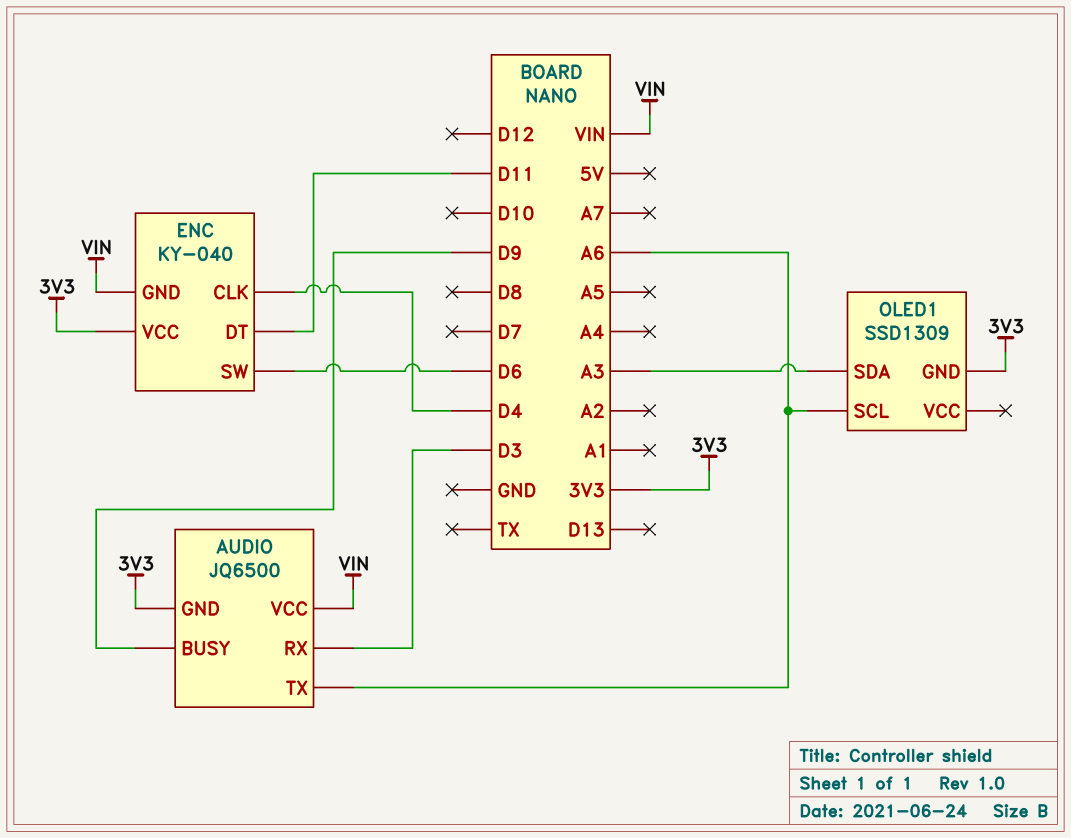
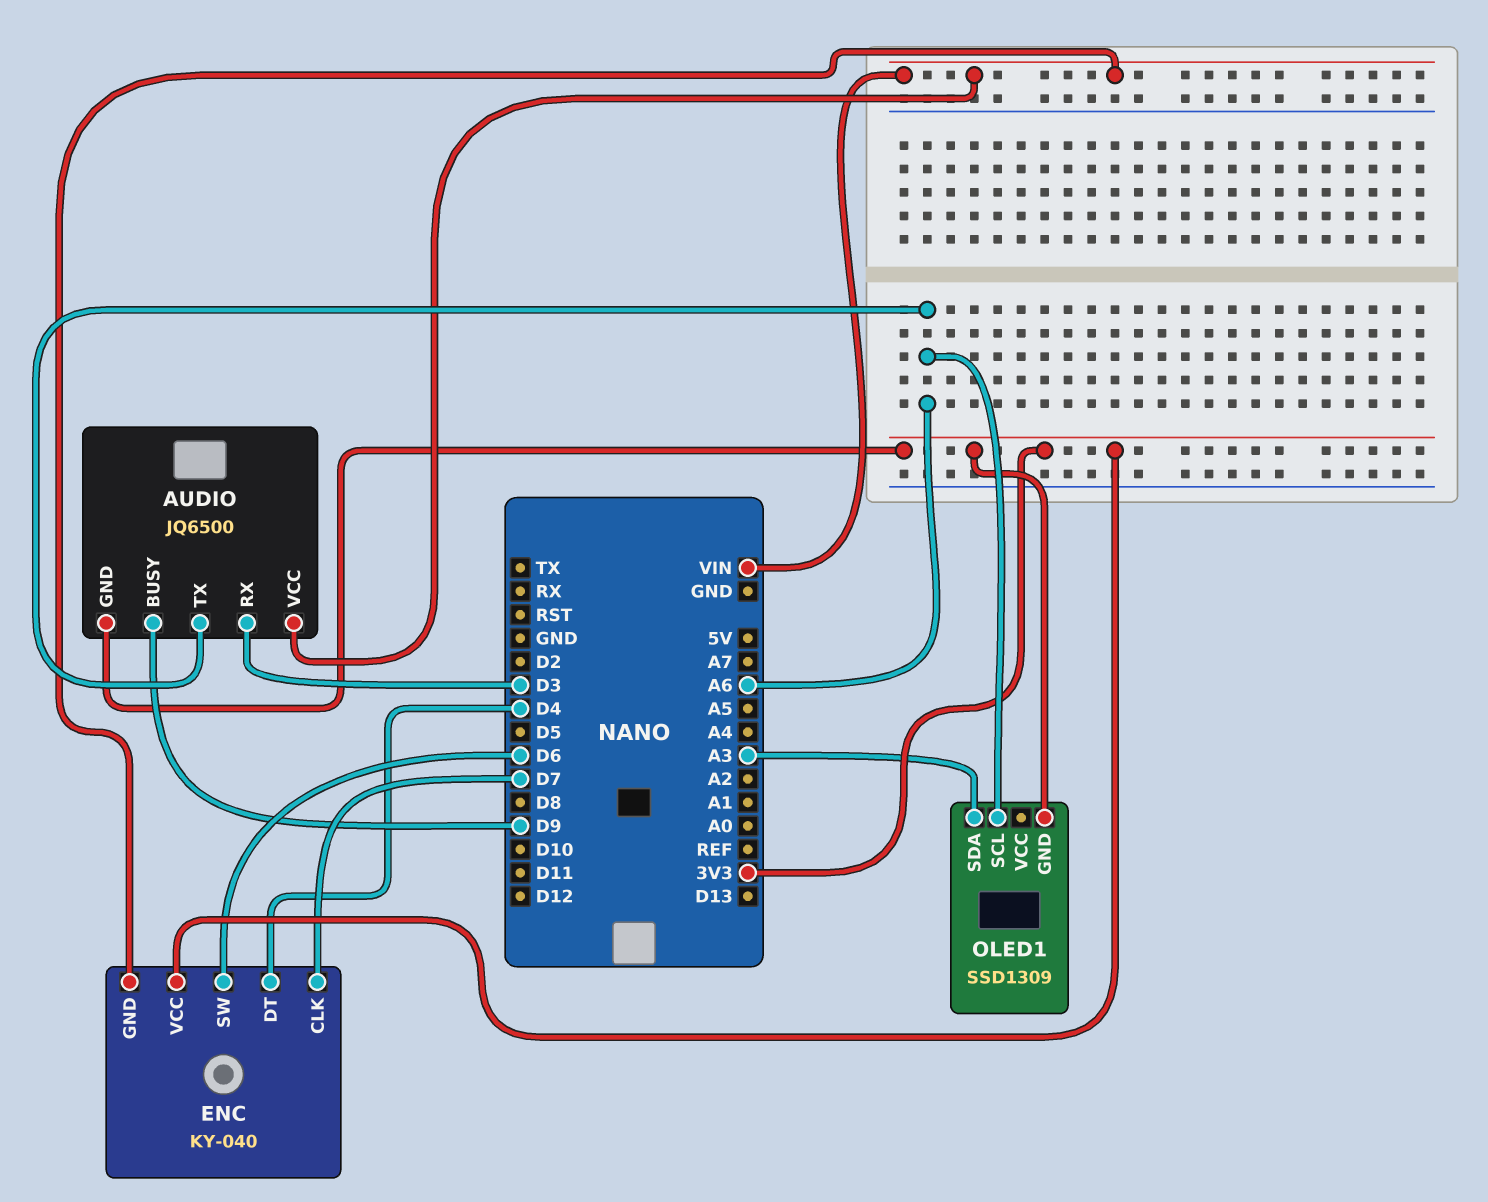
ENC pin CLK: D4 -> D7
ENC pin DT: D11 -> D4

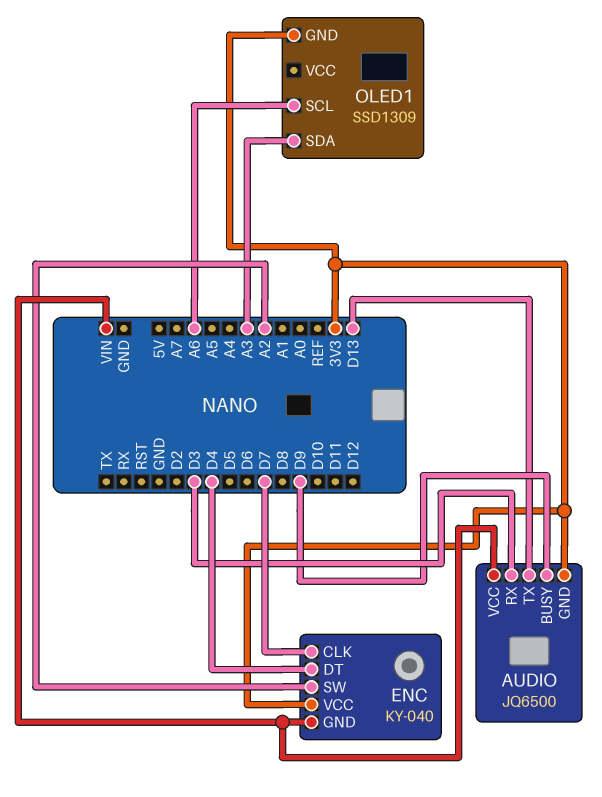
AUDIO pin TX: A6 -> D13
ENC pin SW: D6 -> A2

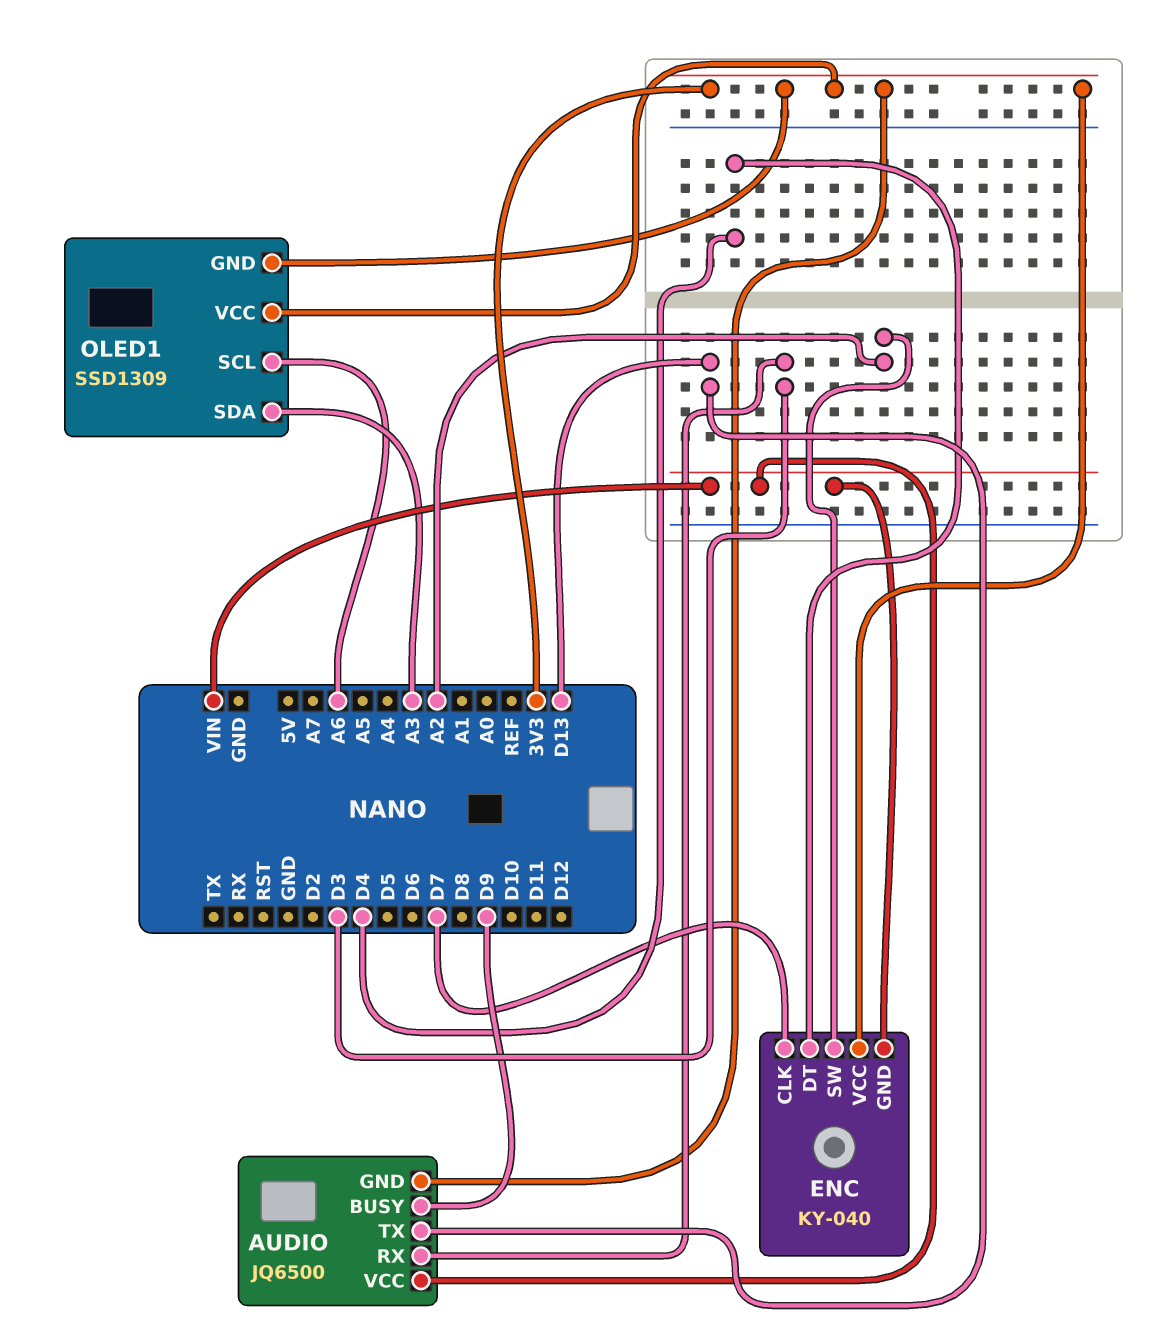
OLED1 pin VCC: none -> 3V3

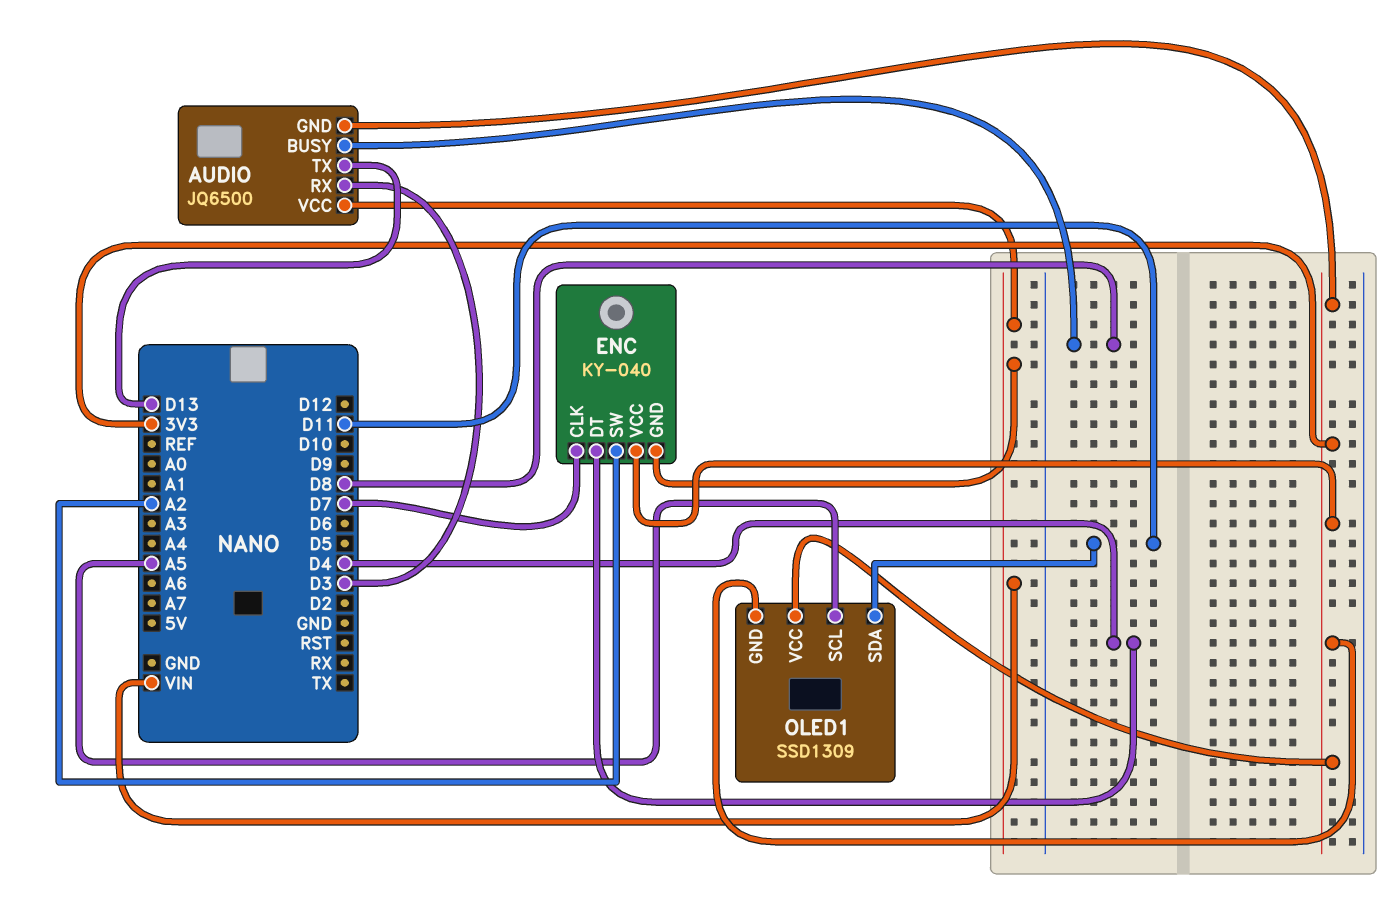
AUDIO pin BUSY: D9 -> D8
OLED1 pin SCL: A6 -> A5
OLED1 pin SDA: A3 -> D11

